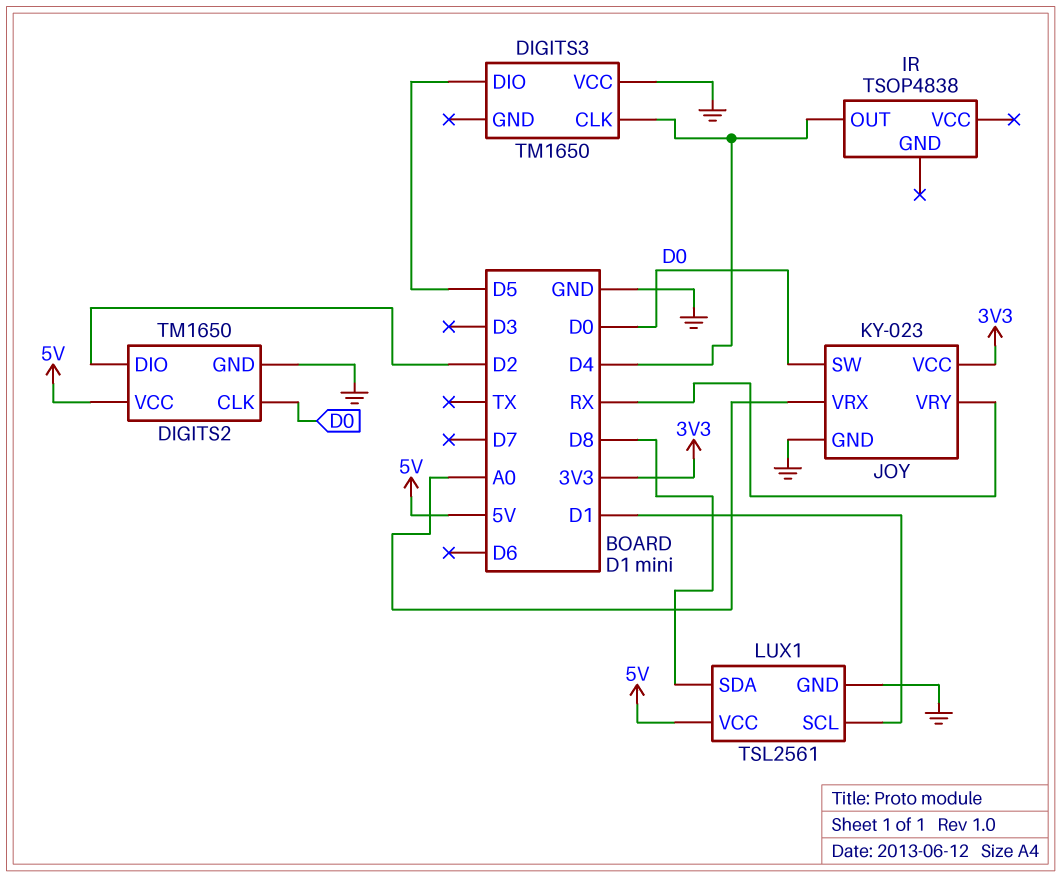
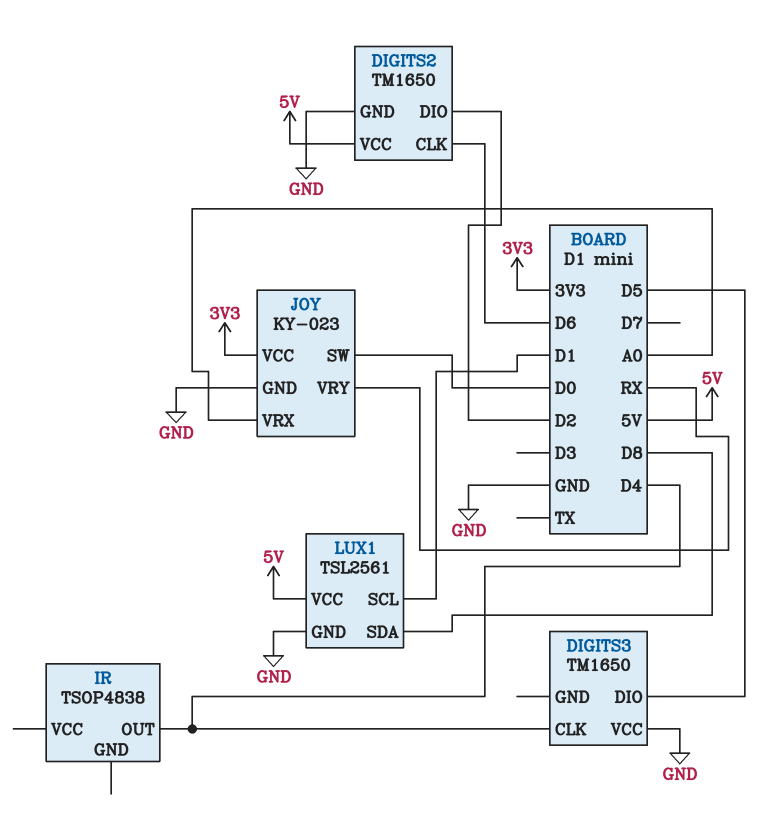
DIGITS2 pin CLK: D0 -> D6

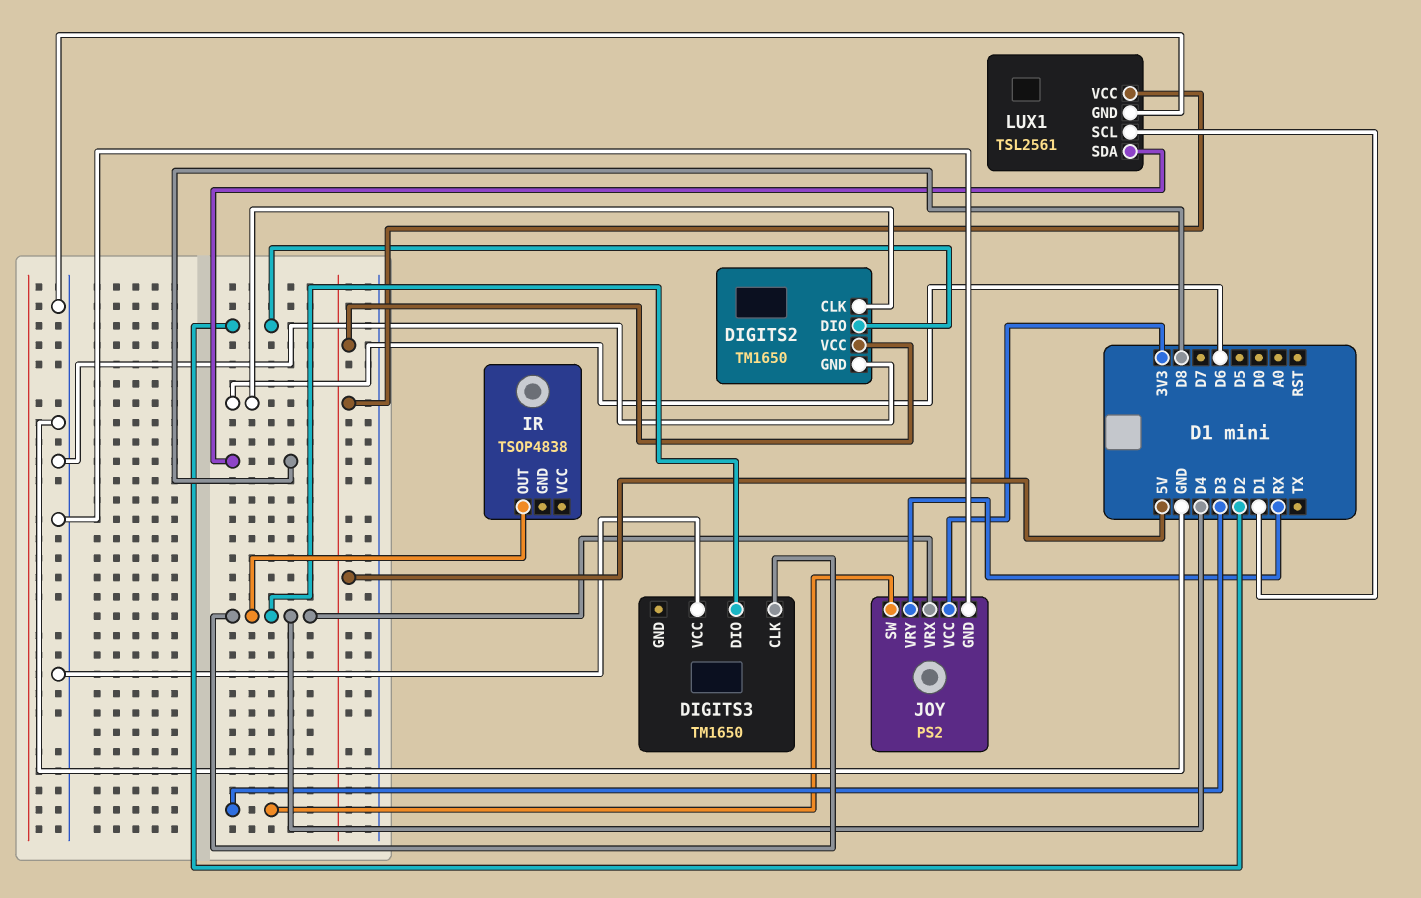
DIGITS3 pin DIO: D5 -> D4
JOY: KY-023 -> PS2
JOY pin SW: D0 -> D3
JOY pin VRX: A0 -> D4

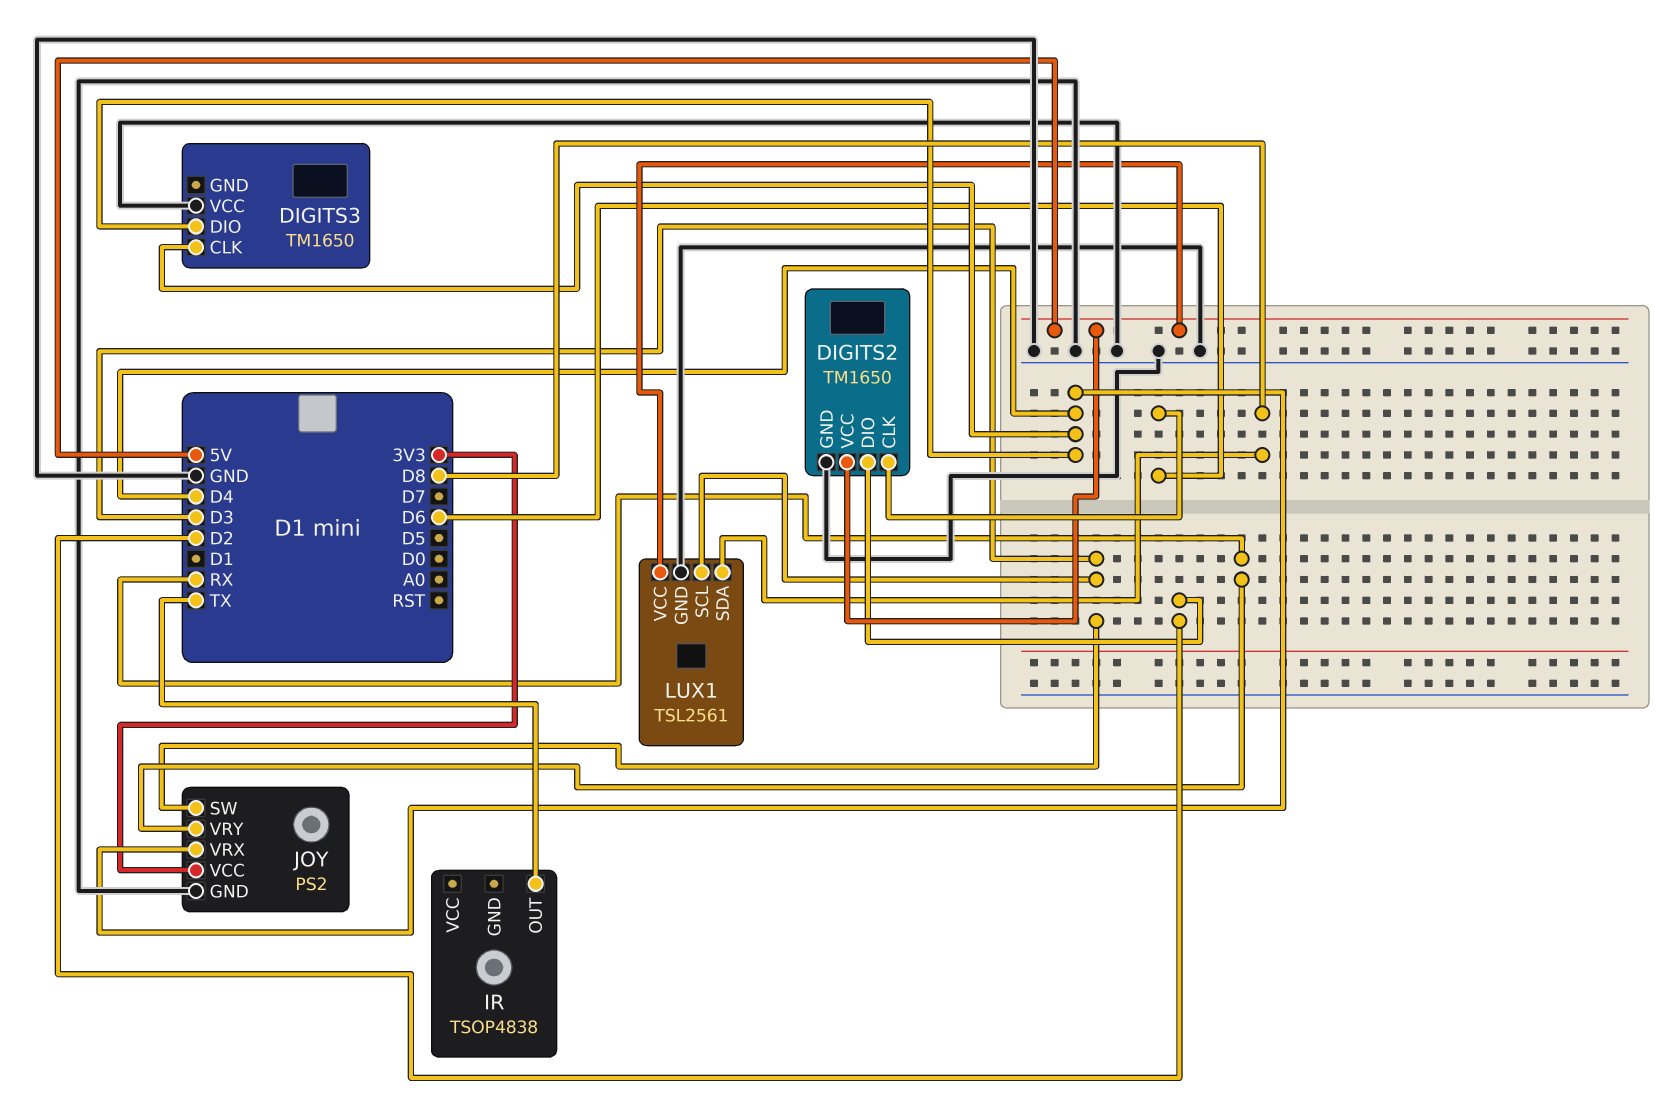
IR pin OUT: D4 -> TX
LUX1 pin SCL: D1 -> D3

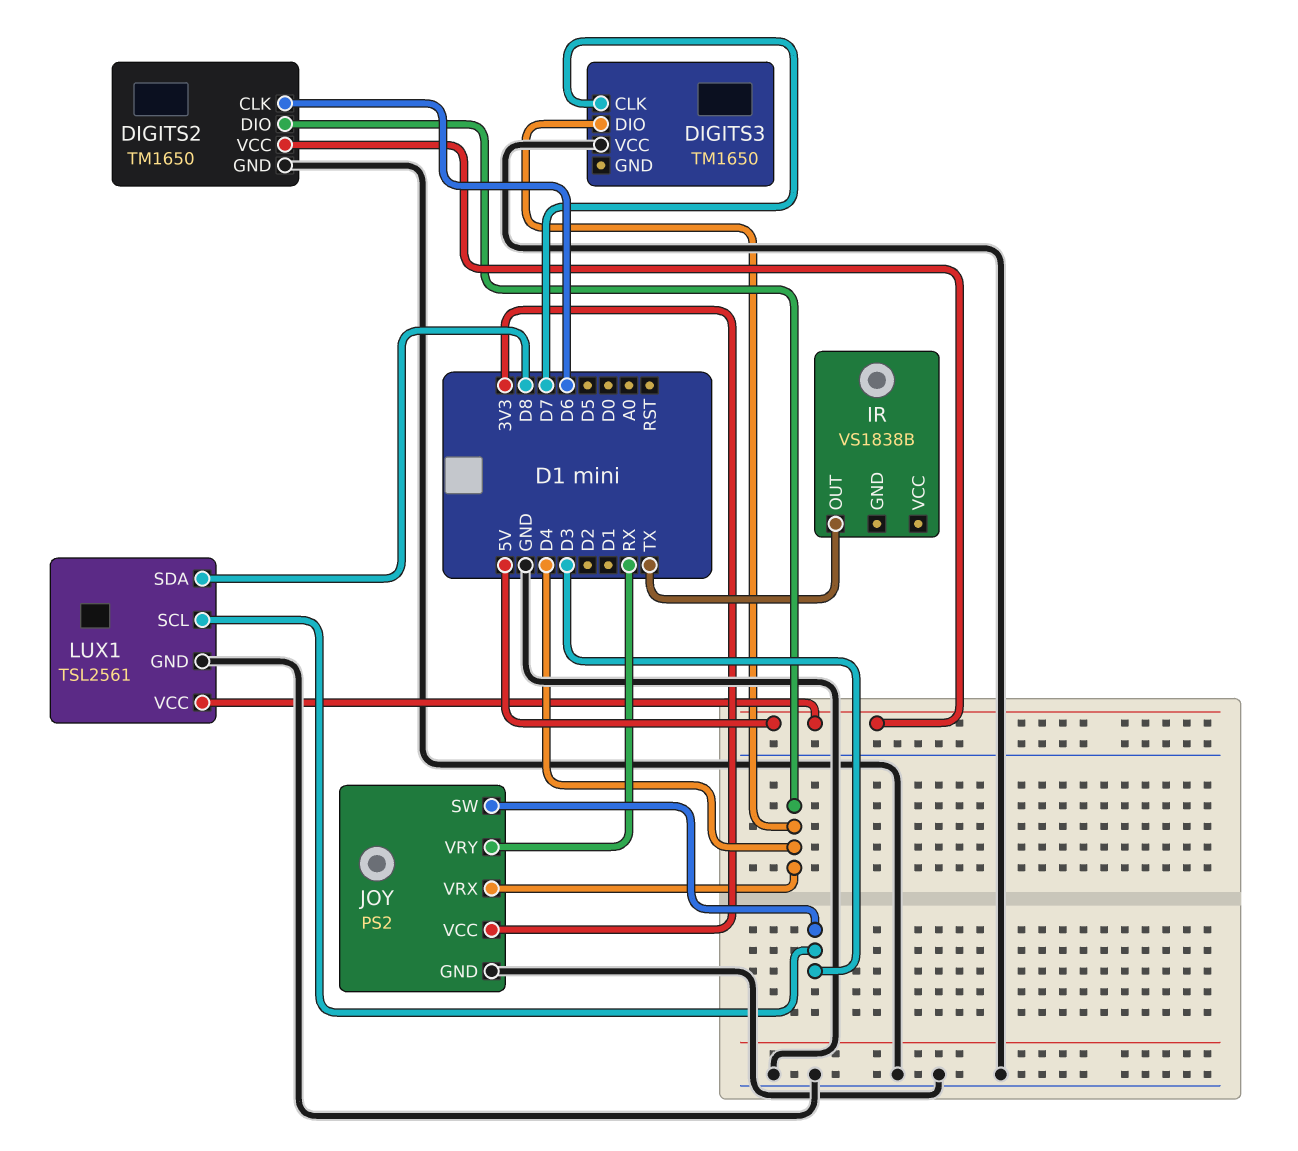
DIGITS2 pin DIO: D2 -> D4
DIGITS3 pin CLK: D4 -> D7
IR: TSOP4838 -> VS1838B

